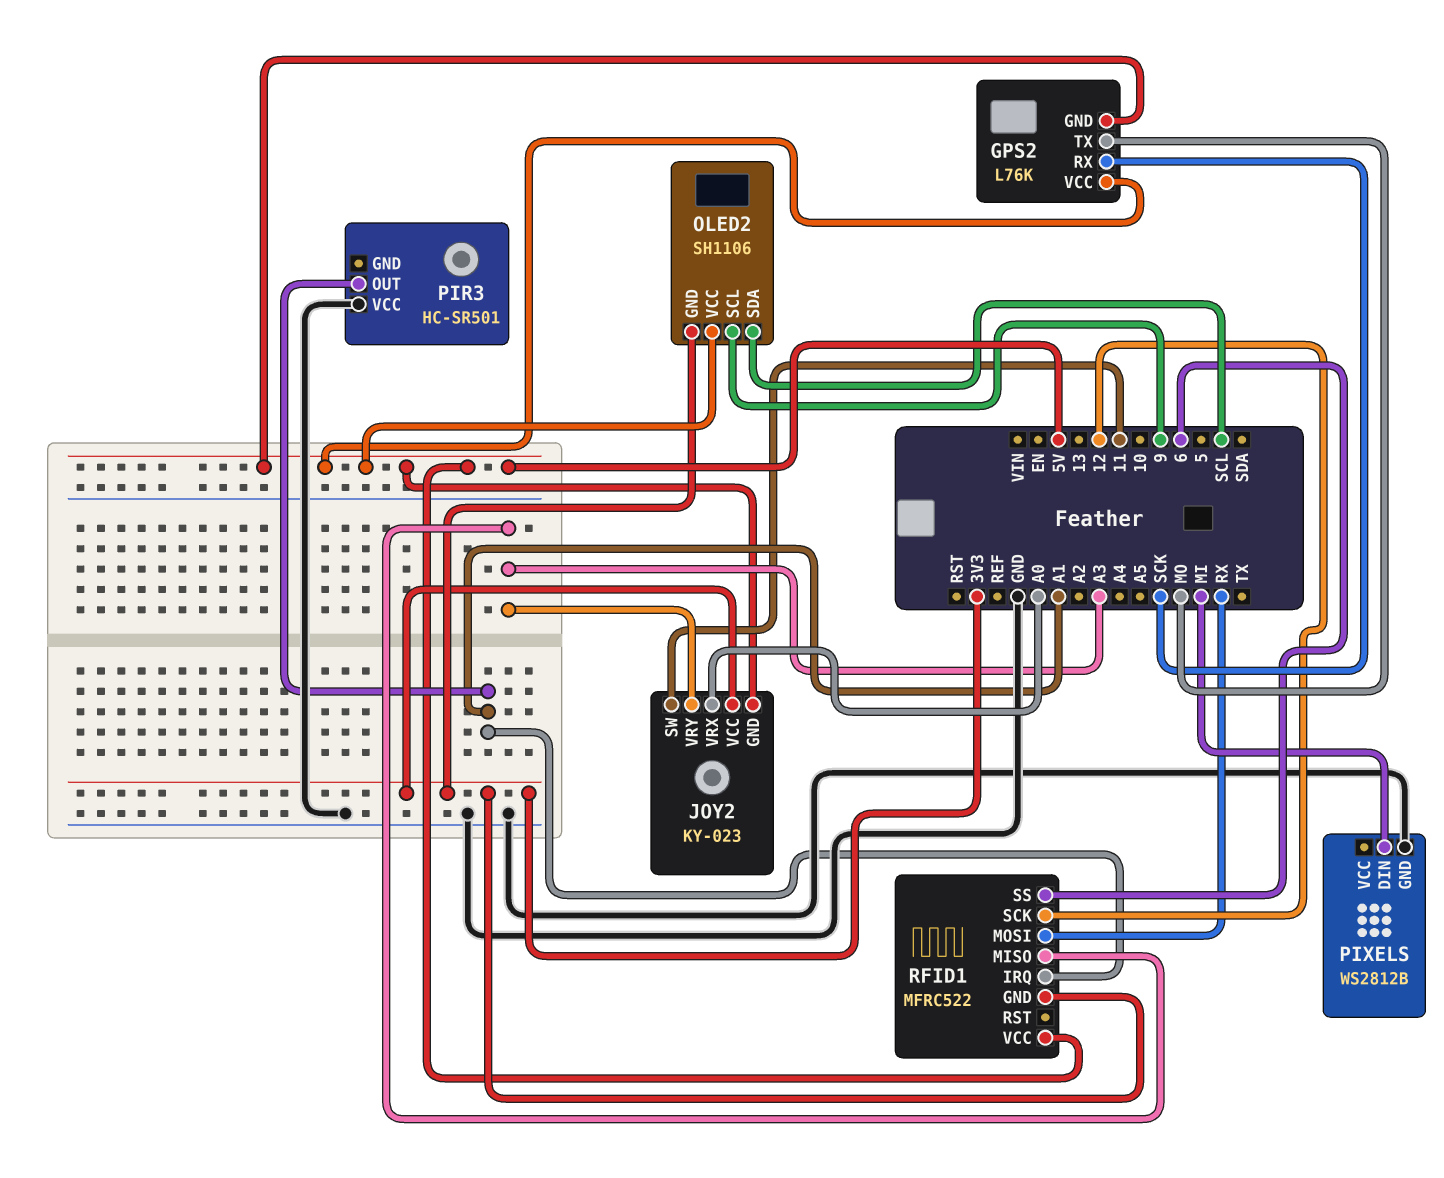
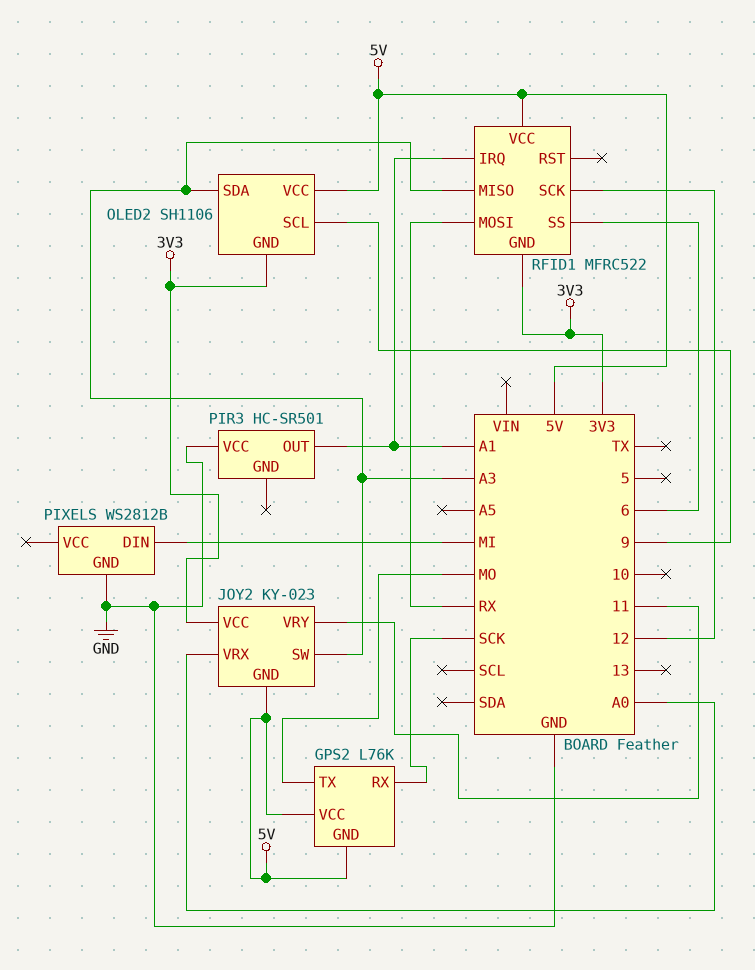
JOY2 pin SW: 11 -> A3
JOY2 pin VRY: A3 -> 11
OLED2 pin SDA: SCL -> A3

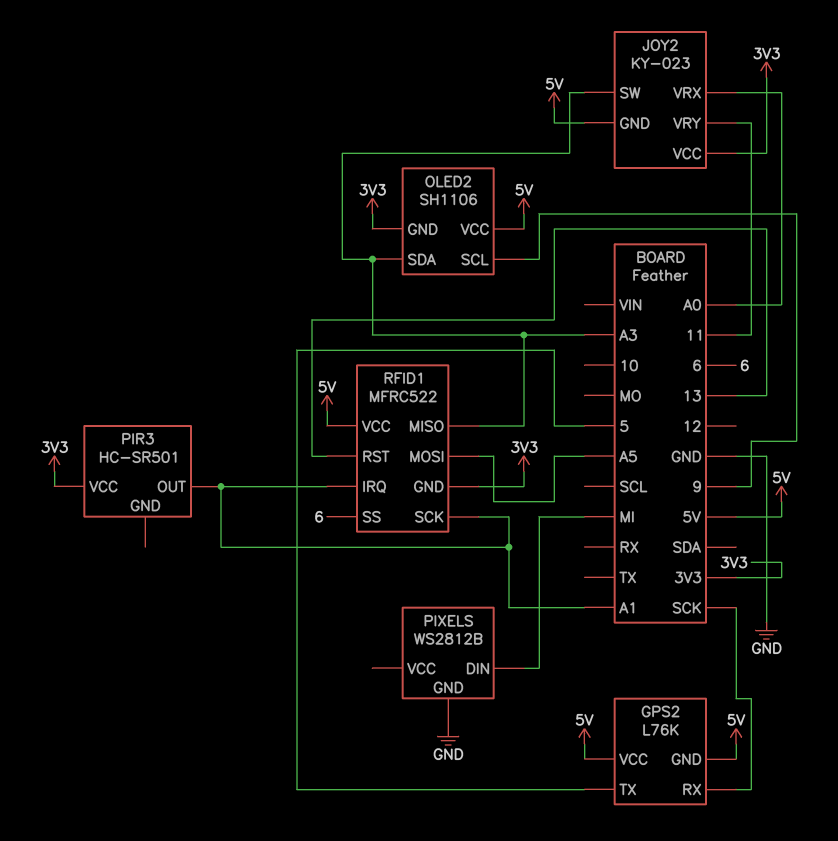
GPS2 pin TX: MO -> 5
PIR3 pin VCC: GND -> 3V3
RFID1 pin MOSI: RX -> A5
RFID1 pin RST: none -> 13
RFID1 pin SCK: 12 -> A1

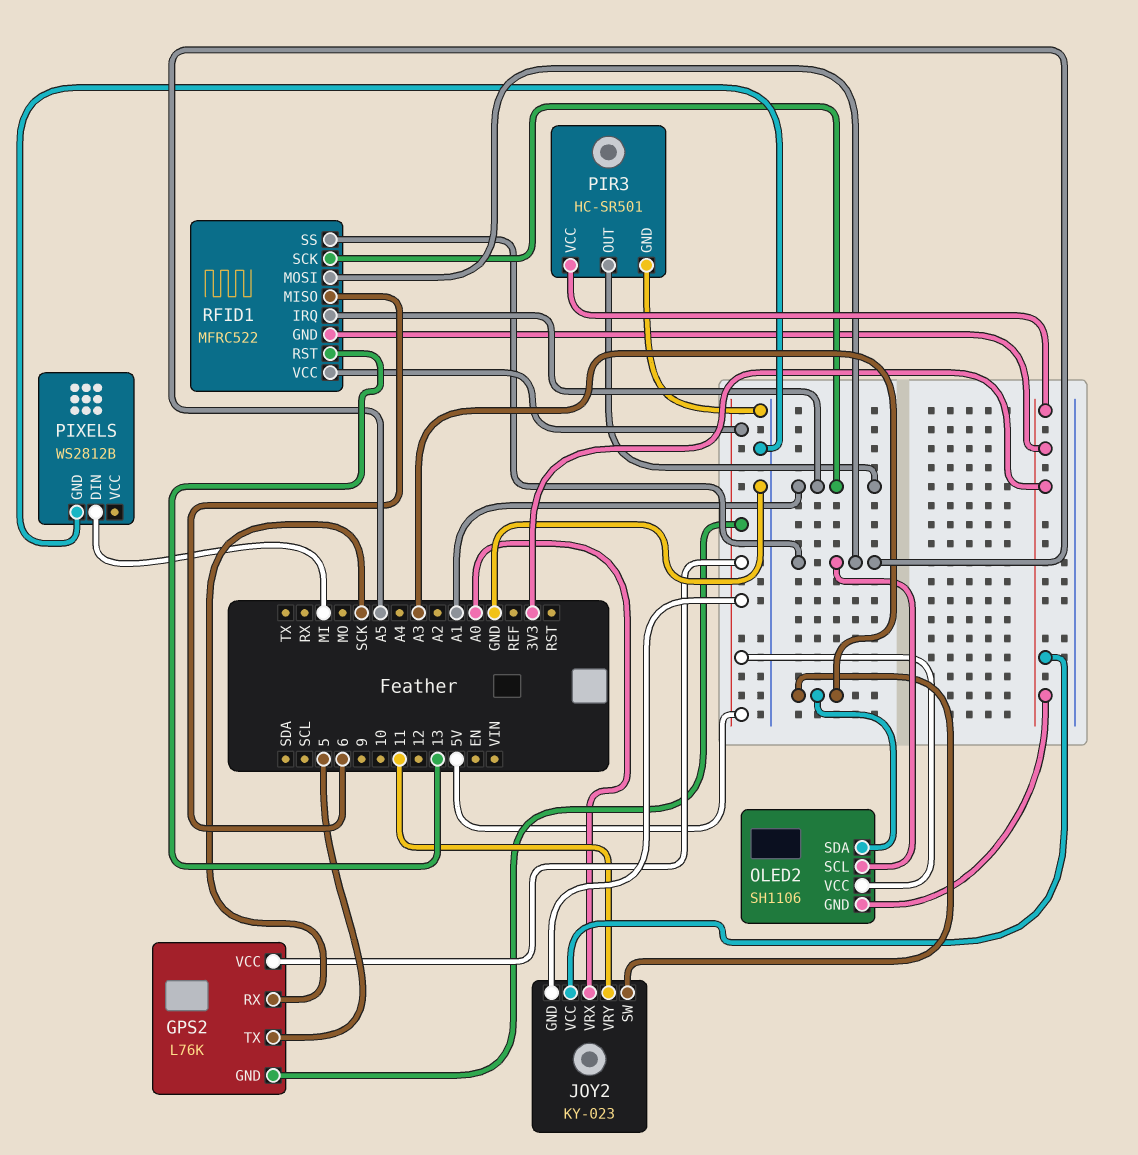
OLED2 pin SCL: 9 -> A5
PIR3 pin GND: none -> GND
RFID1 pin MISO: A3 -> 6
RFID1 pin SS: 6 -> A5

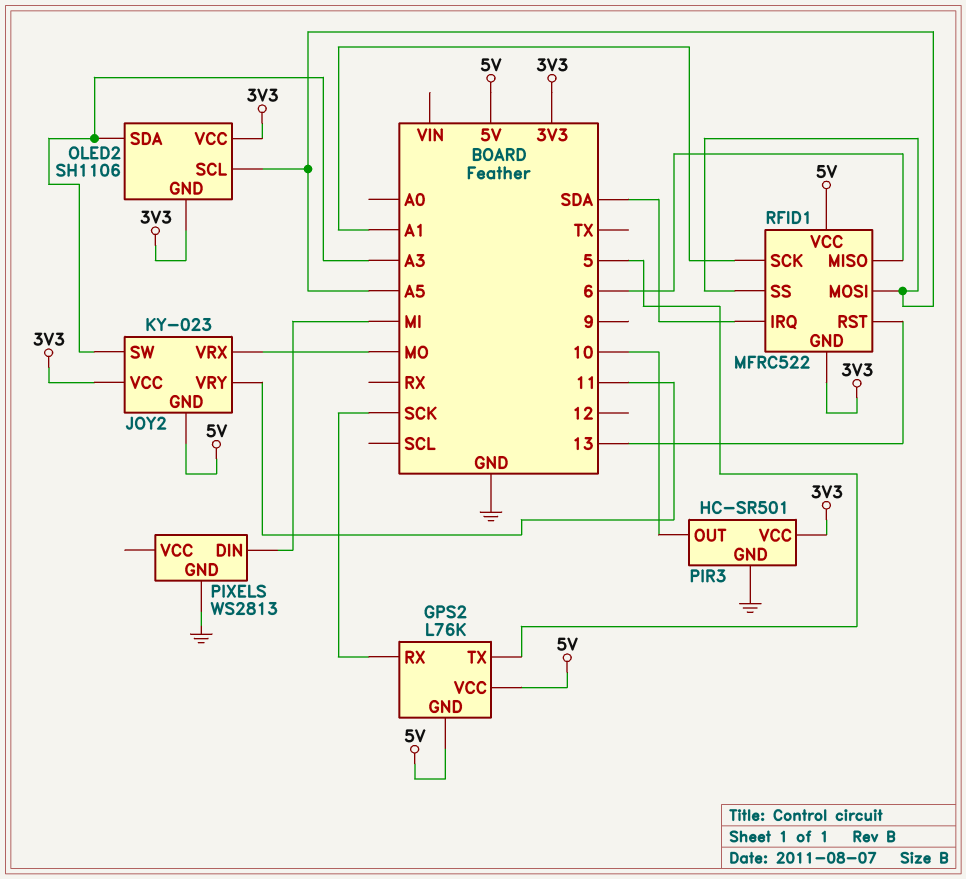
JOY2 pin VRX: A0 -> MO
OLED2 pin VCC: 5V -> 3V3
PIR3 pin OUT: A1 -> 10
PIXELS: WS2812B -> WS2813
RFID1 pin IRQ: A1 -> SDA

